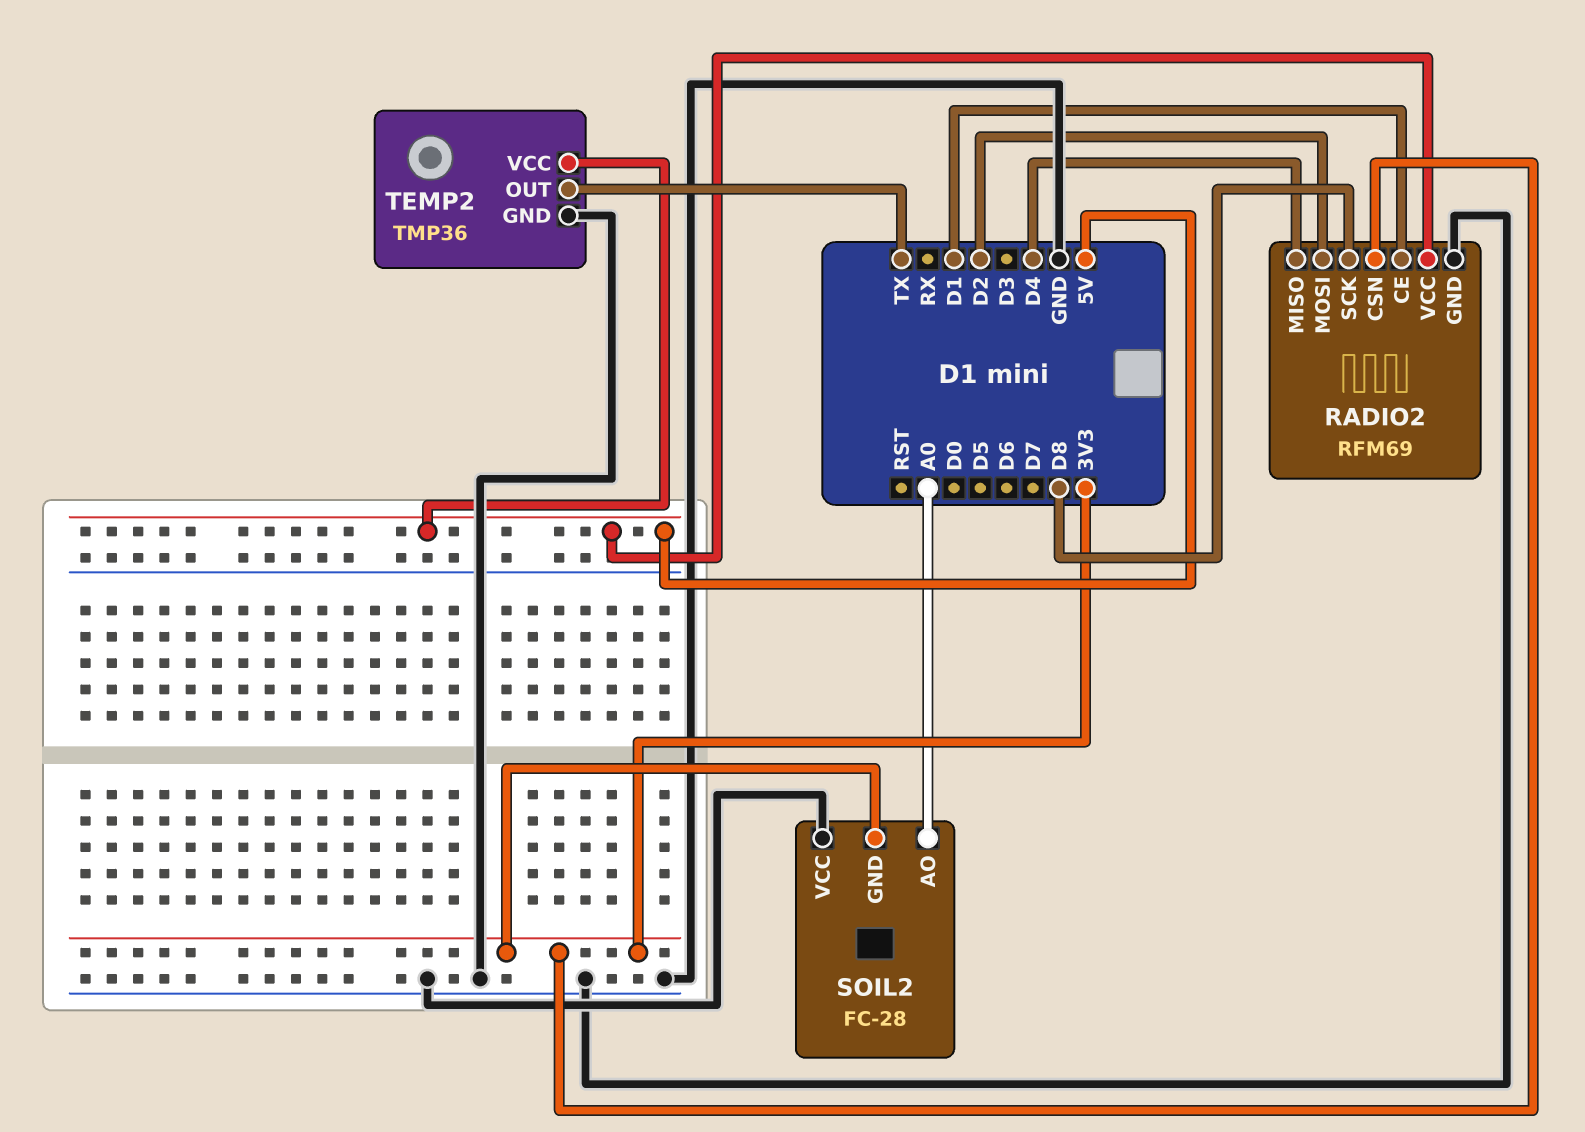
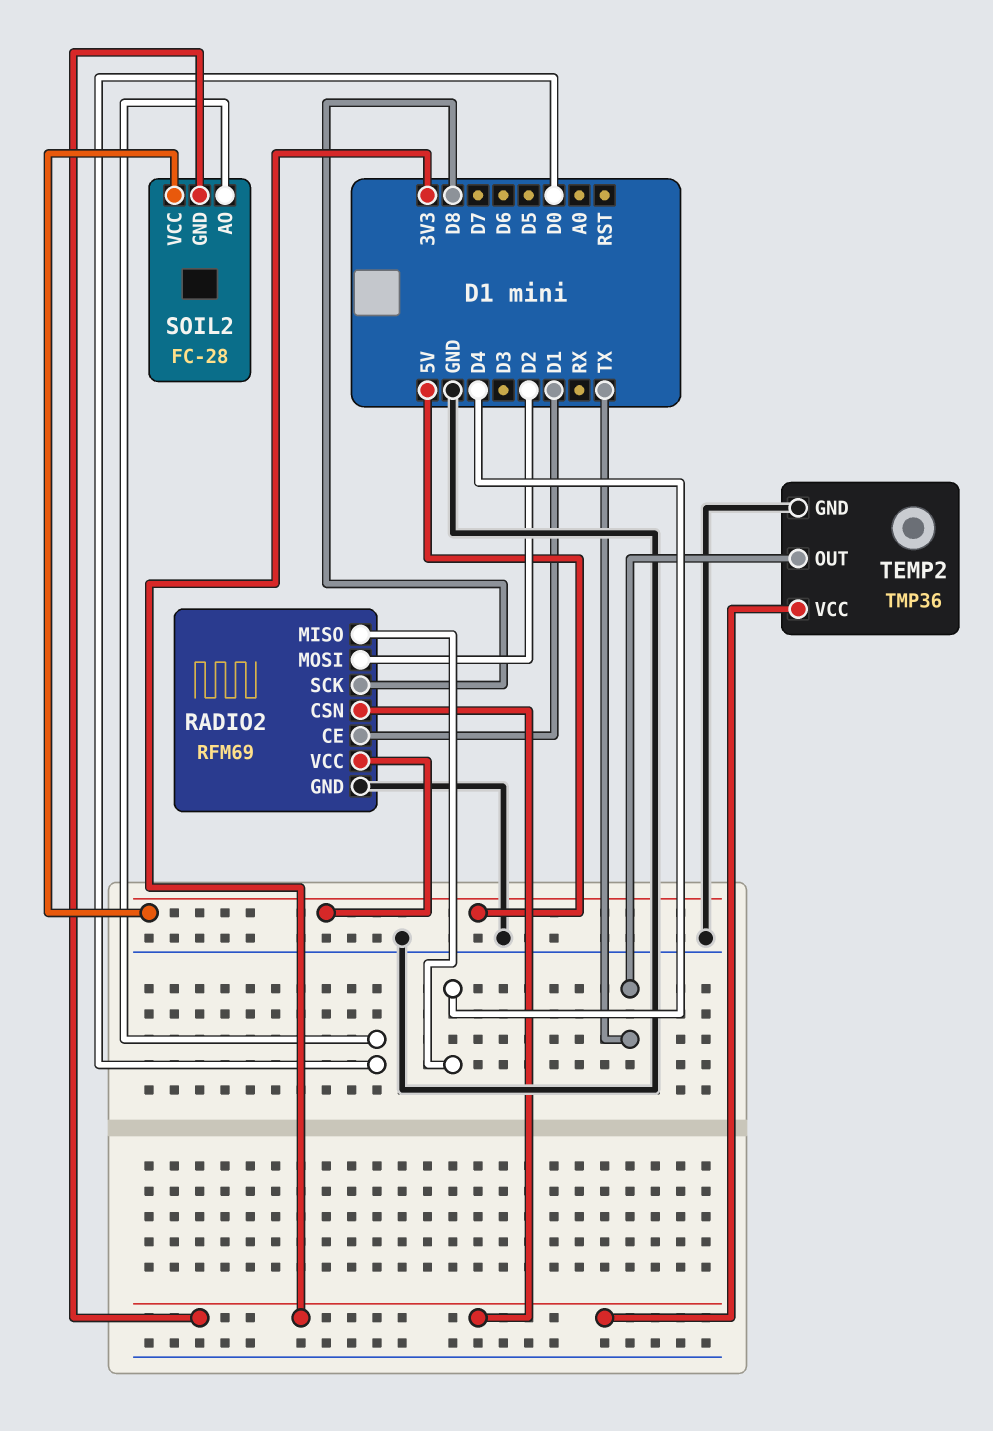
SOIL2 pin AO: A0 -> D0
SOIL2 pin VCC: GND -> 5V
TEMP2 pin VCC: 5V -> 3V3

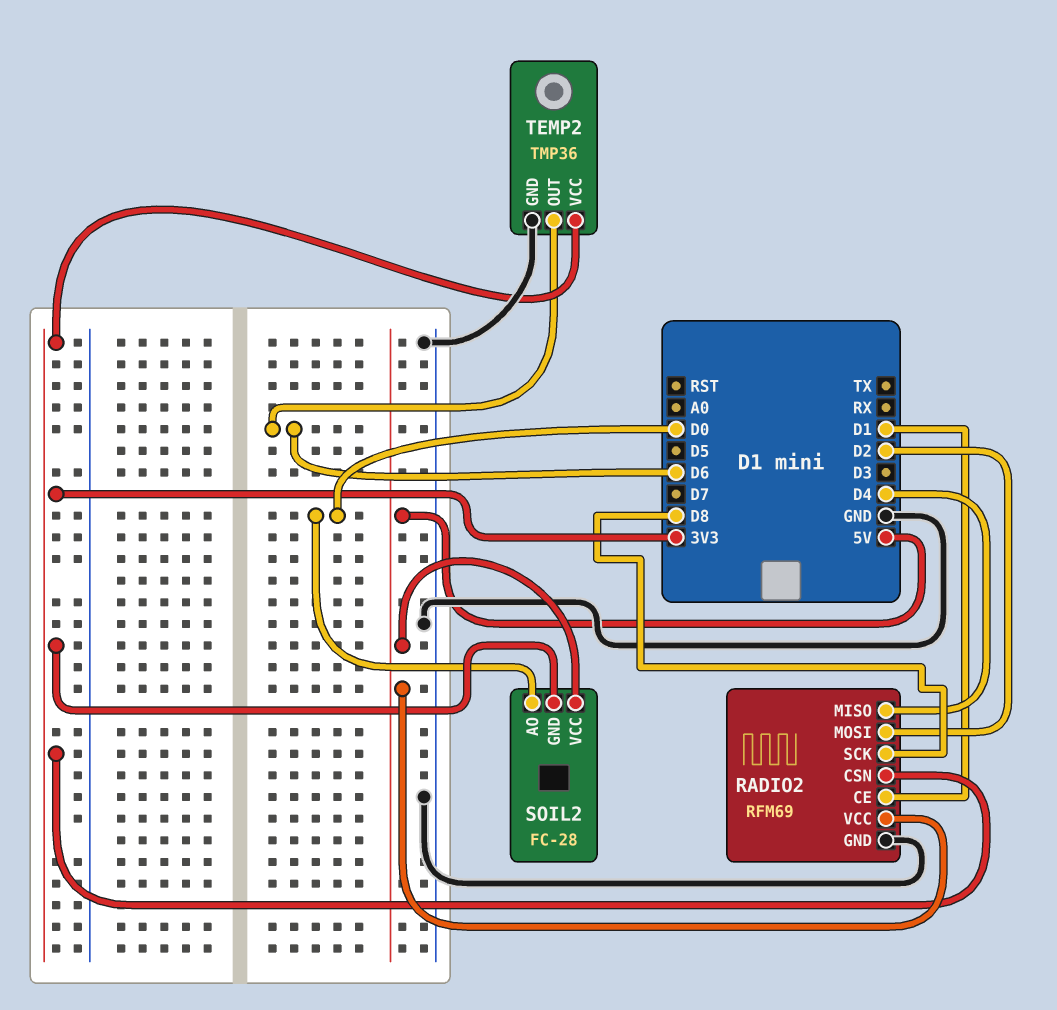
TEMP2 pin OUT: TX -> D6

